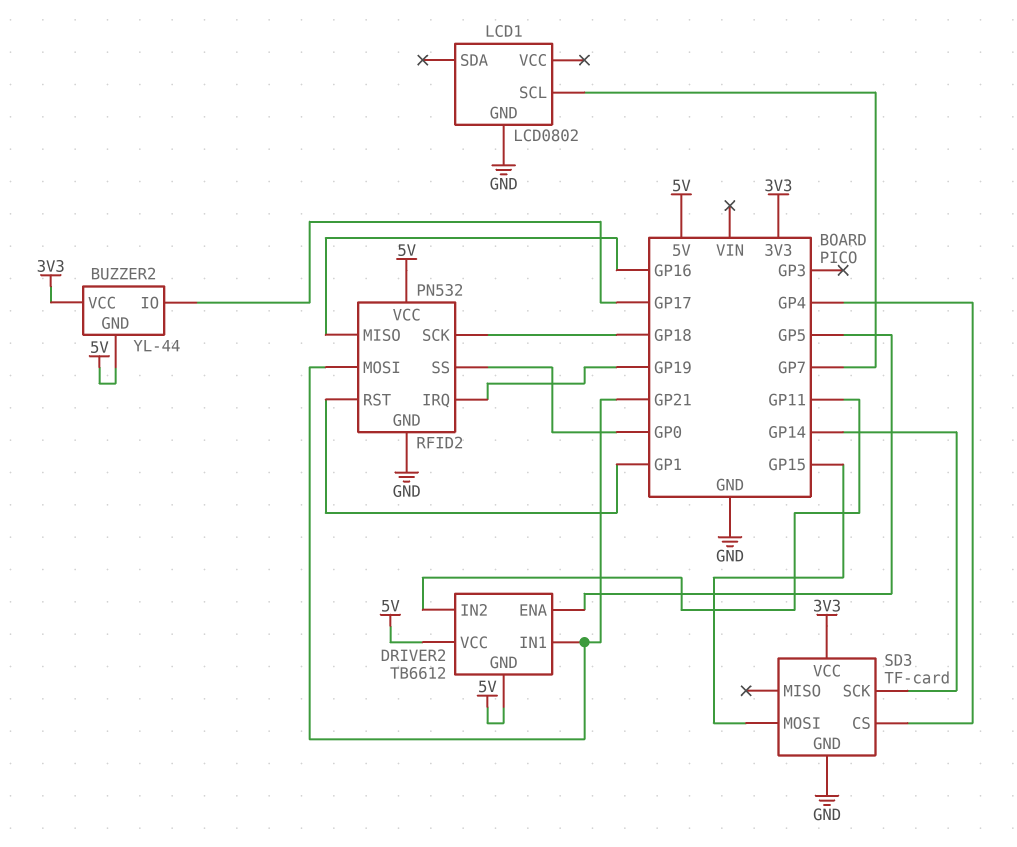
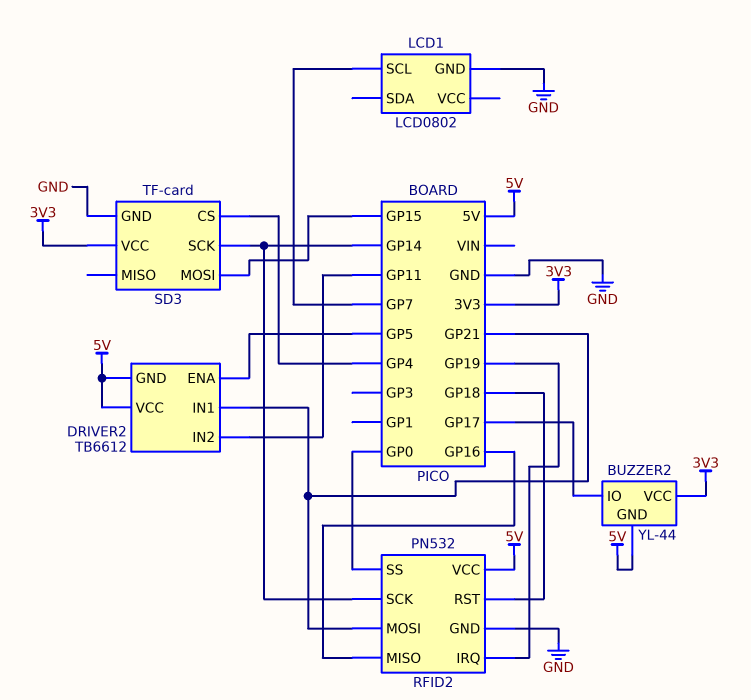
RFID2 pin RST: GP1 -> GP18
RFID2 pin SCK: GP18 -> GP14

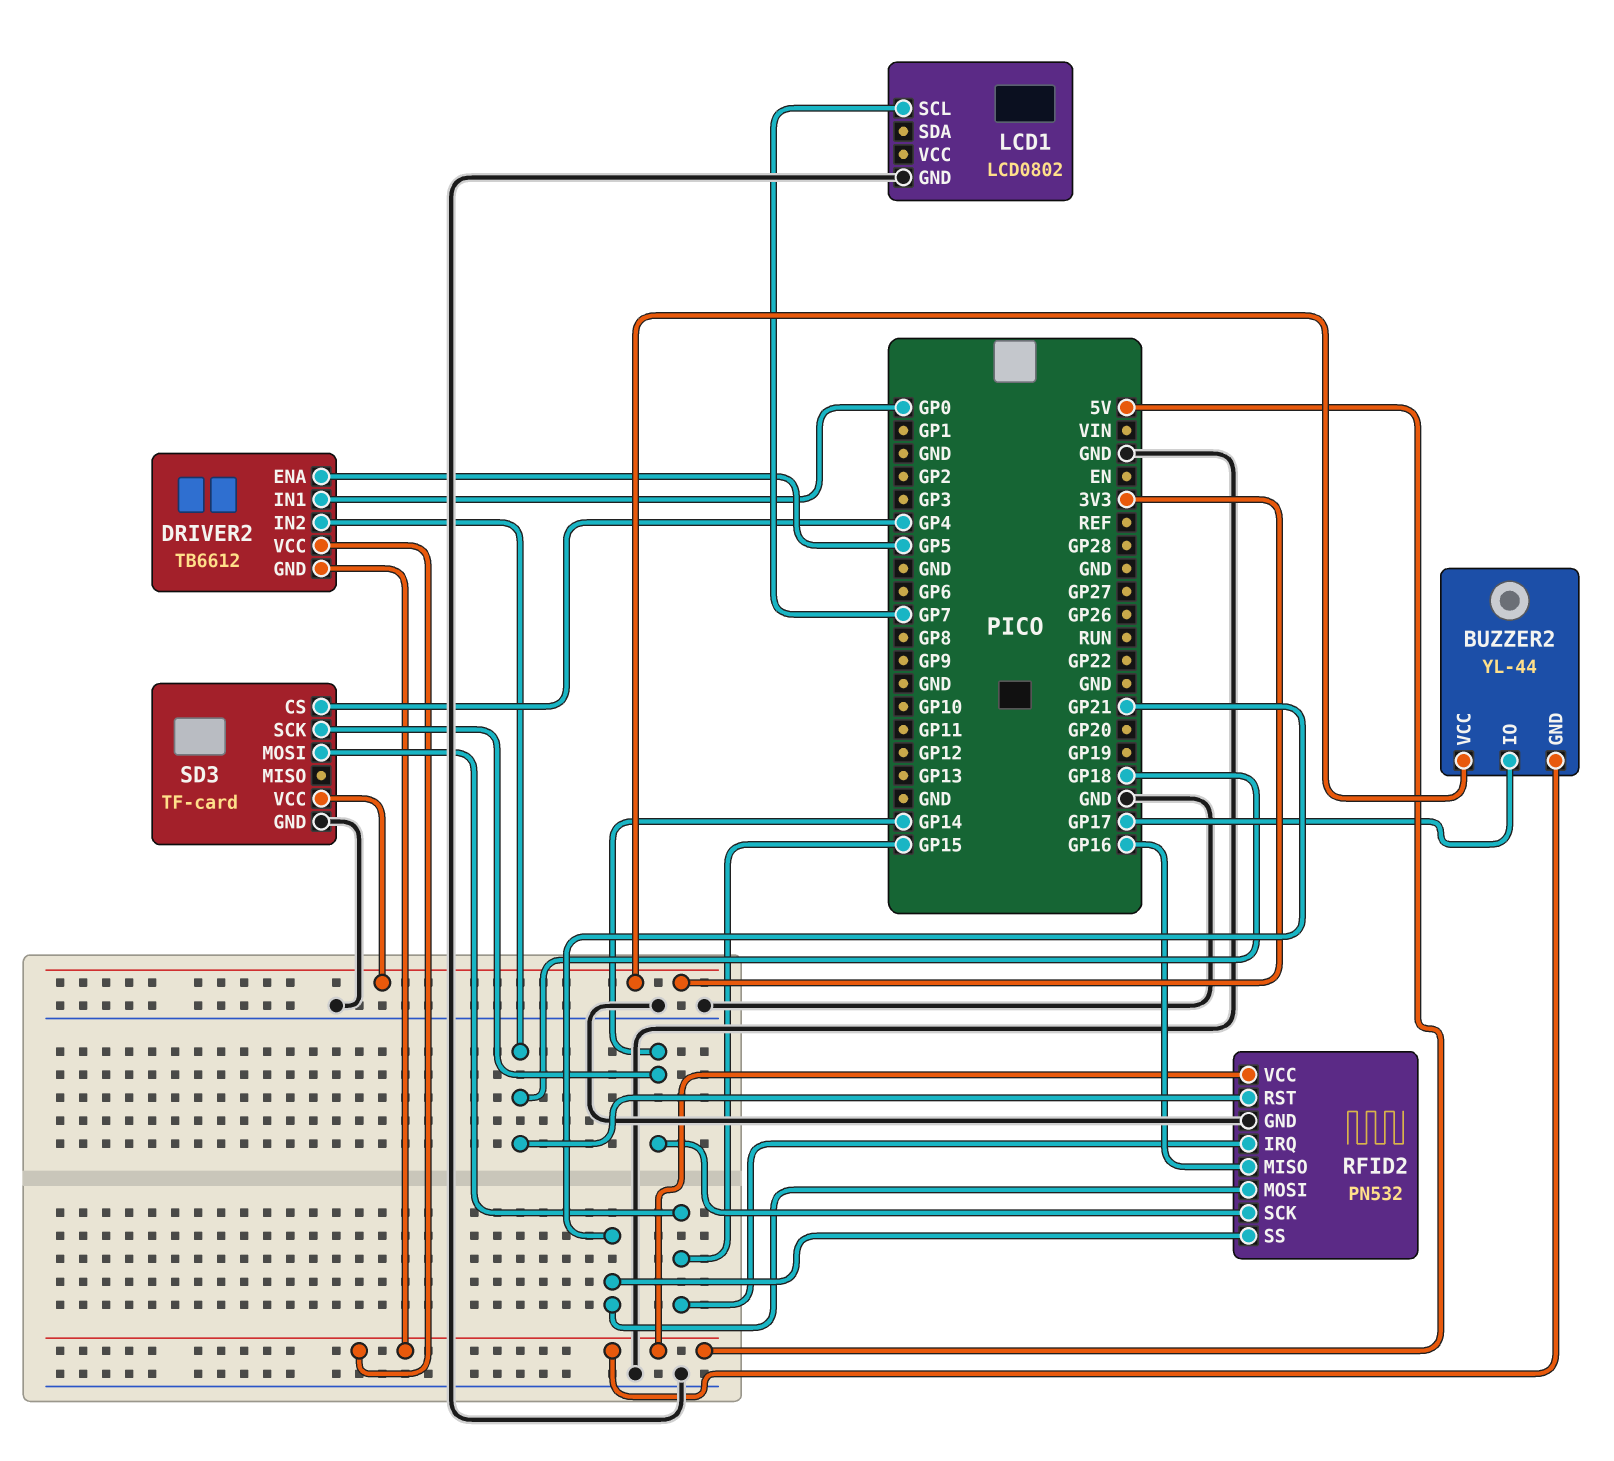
DRIVER2 pin IN1: GP21 -> GP0
DRIVER2 pin IN2: GP11 -> GP18
RFID2 pin IRQ: GP19 -> GP15
RFID2 pin SS: GP0 -> GP21

